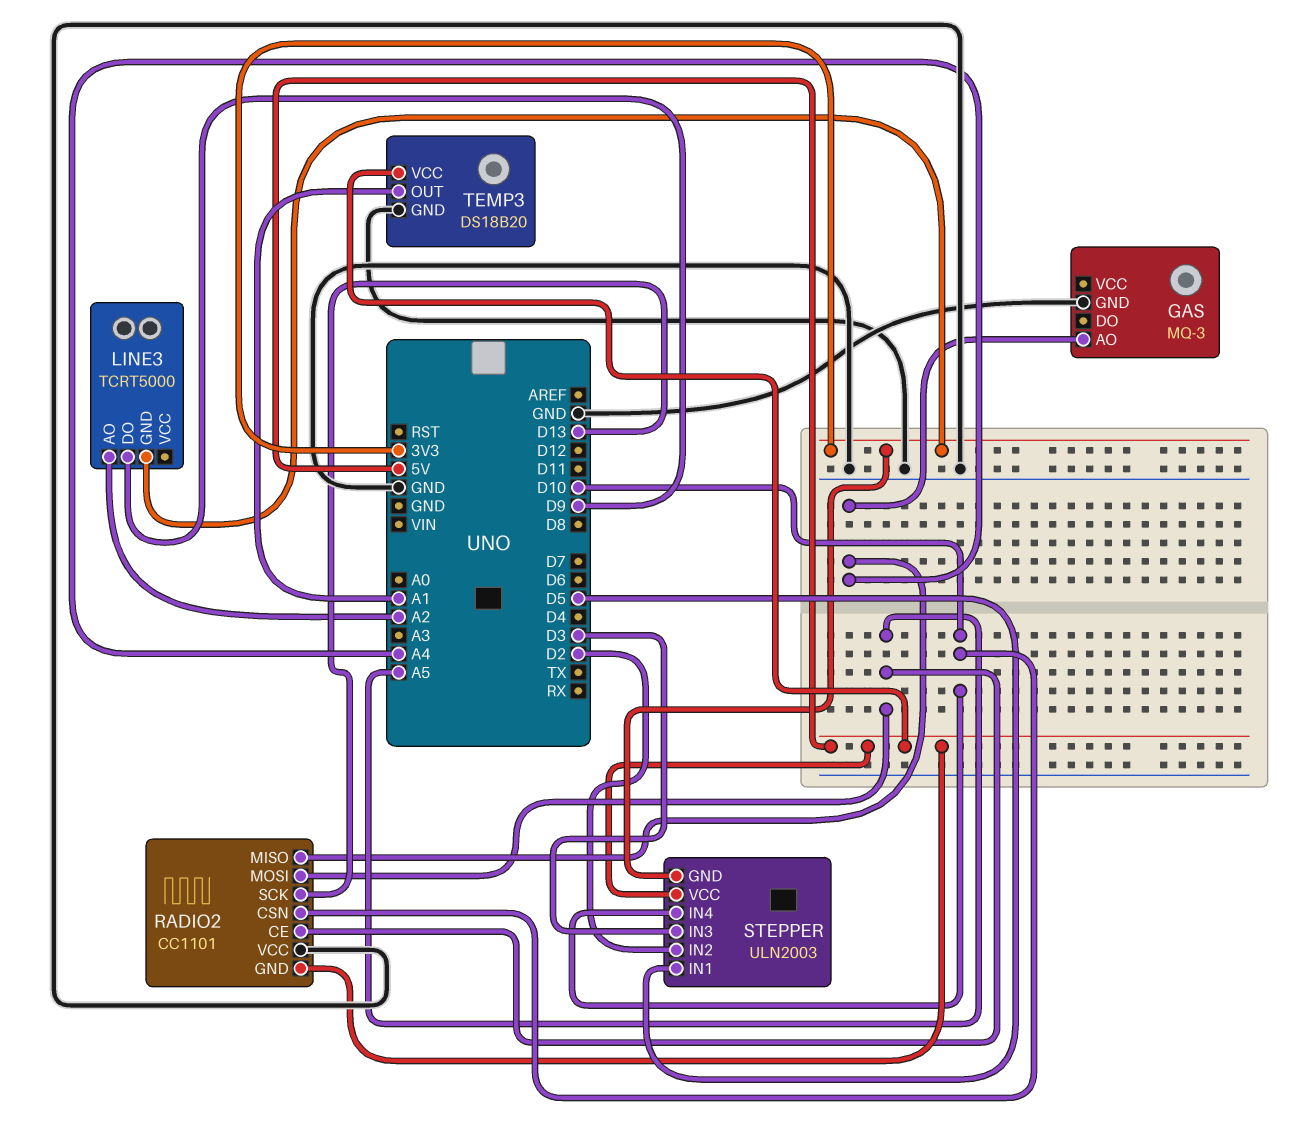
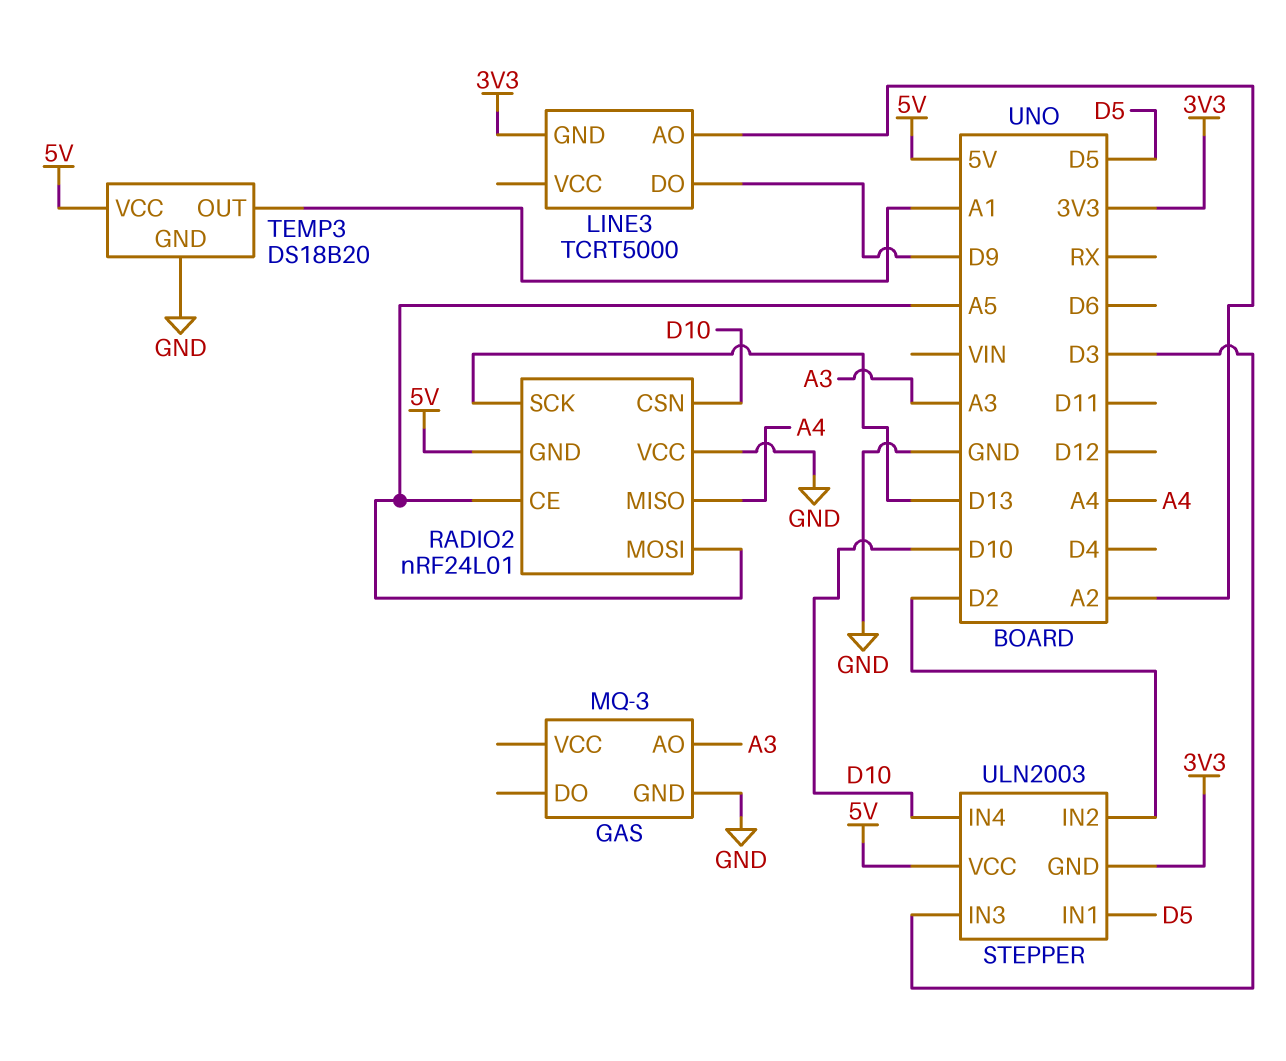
GAS pin AO: A4 -> A3
RADIO2: CC1101 -> nRF24L01

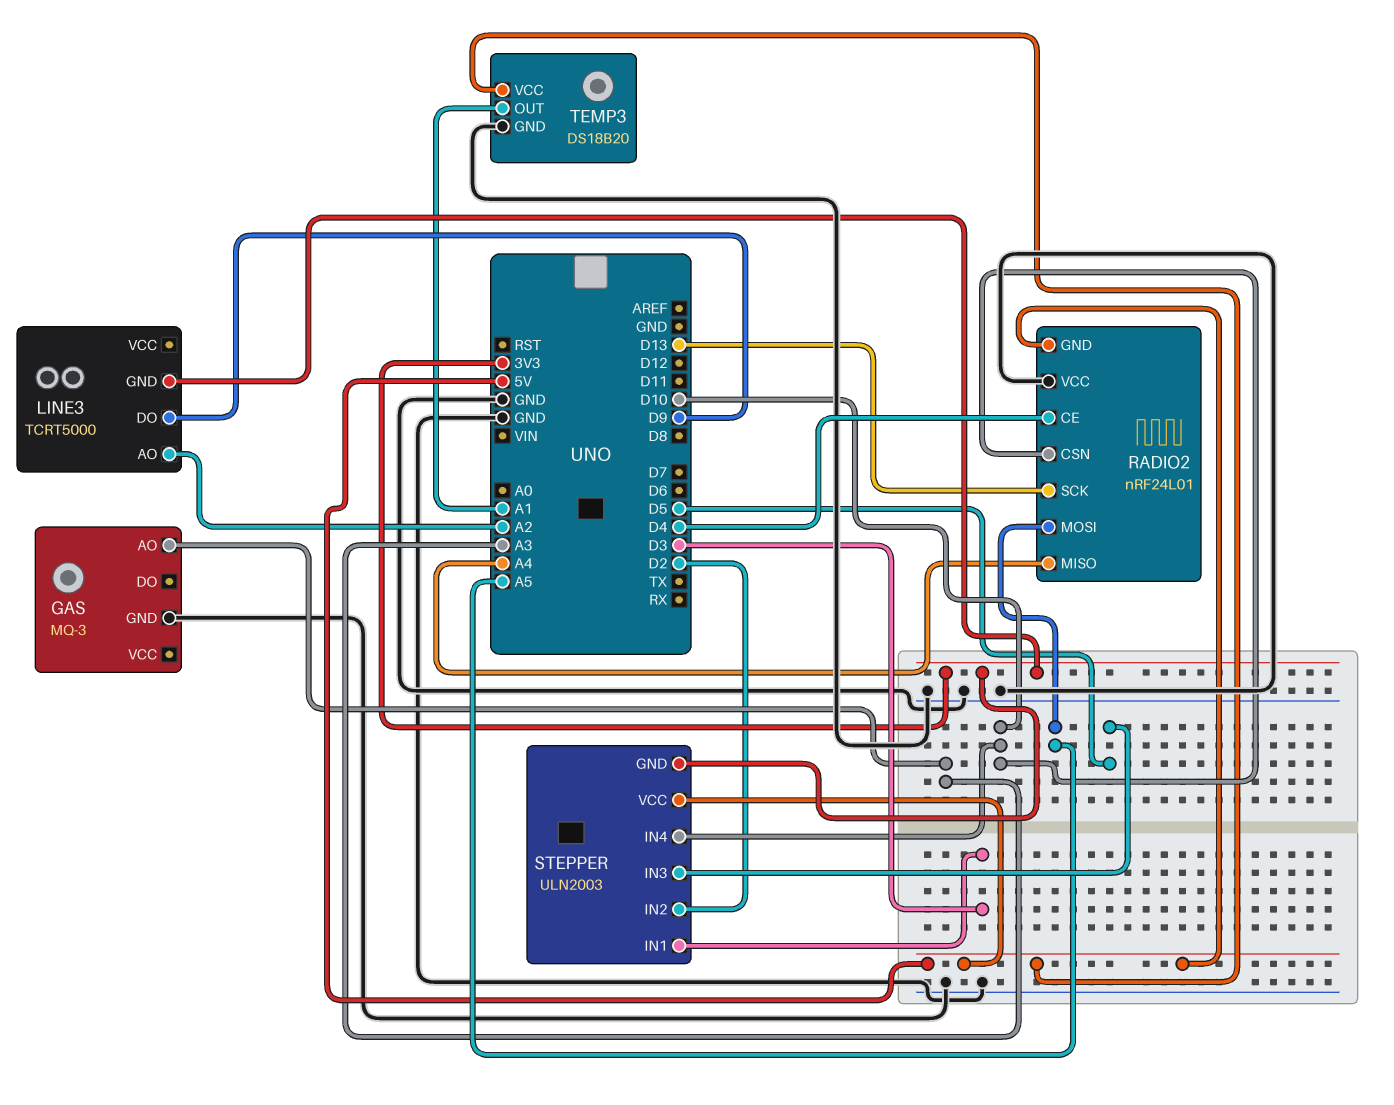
RADIO2 pin CE: A5 -> D4
STEPPER pin IN1: D5 -> D3
STEPPER pin IN3: D3 -> D5

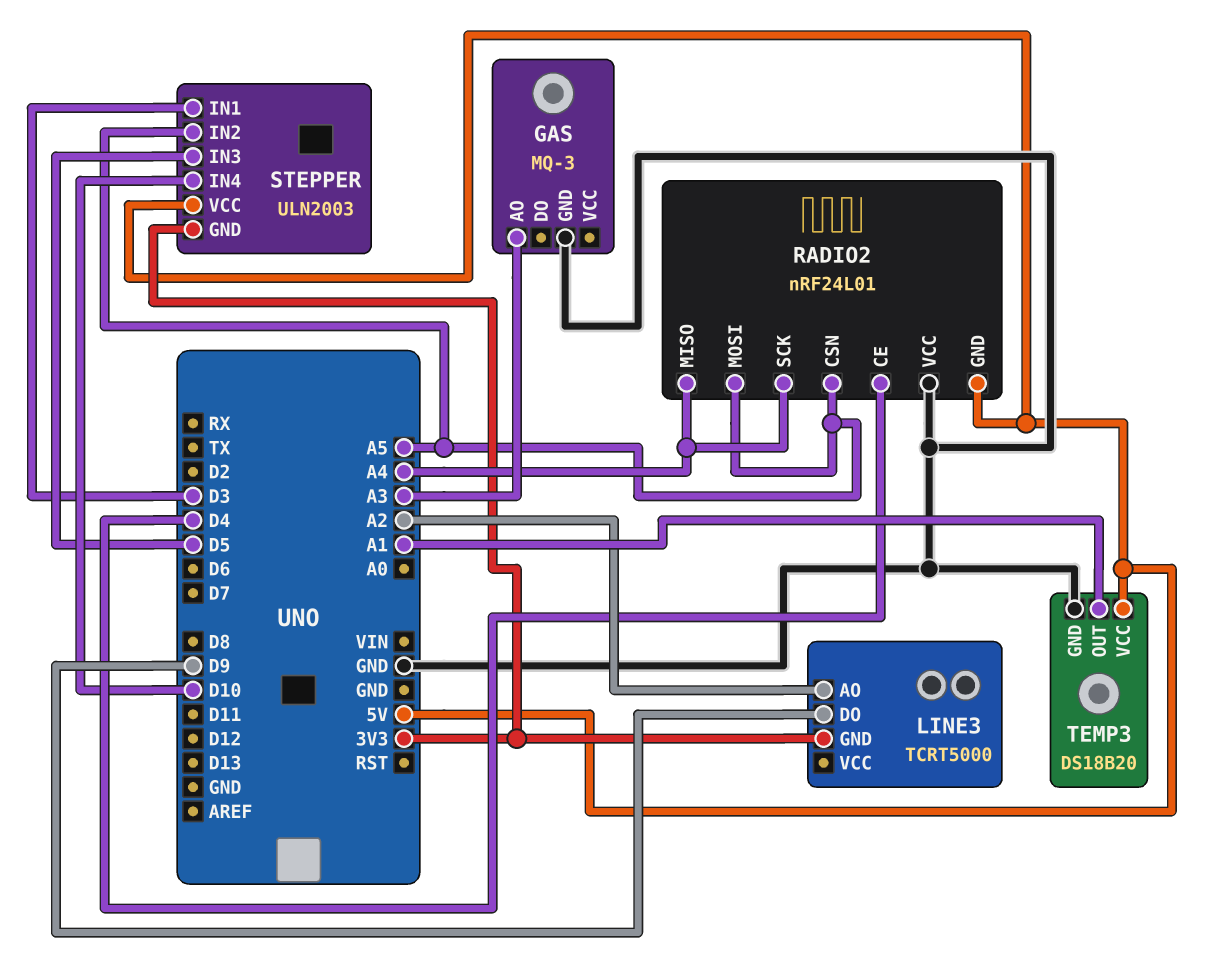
RADIO2 pin CSN: D10 -> A5
RADIO2 pin SCK: D13 -> A4
STEPPER pin IN2: D2 -> A5

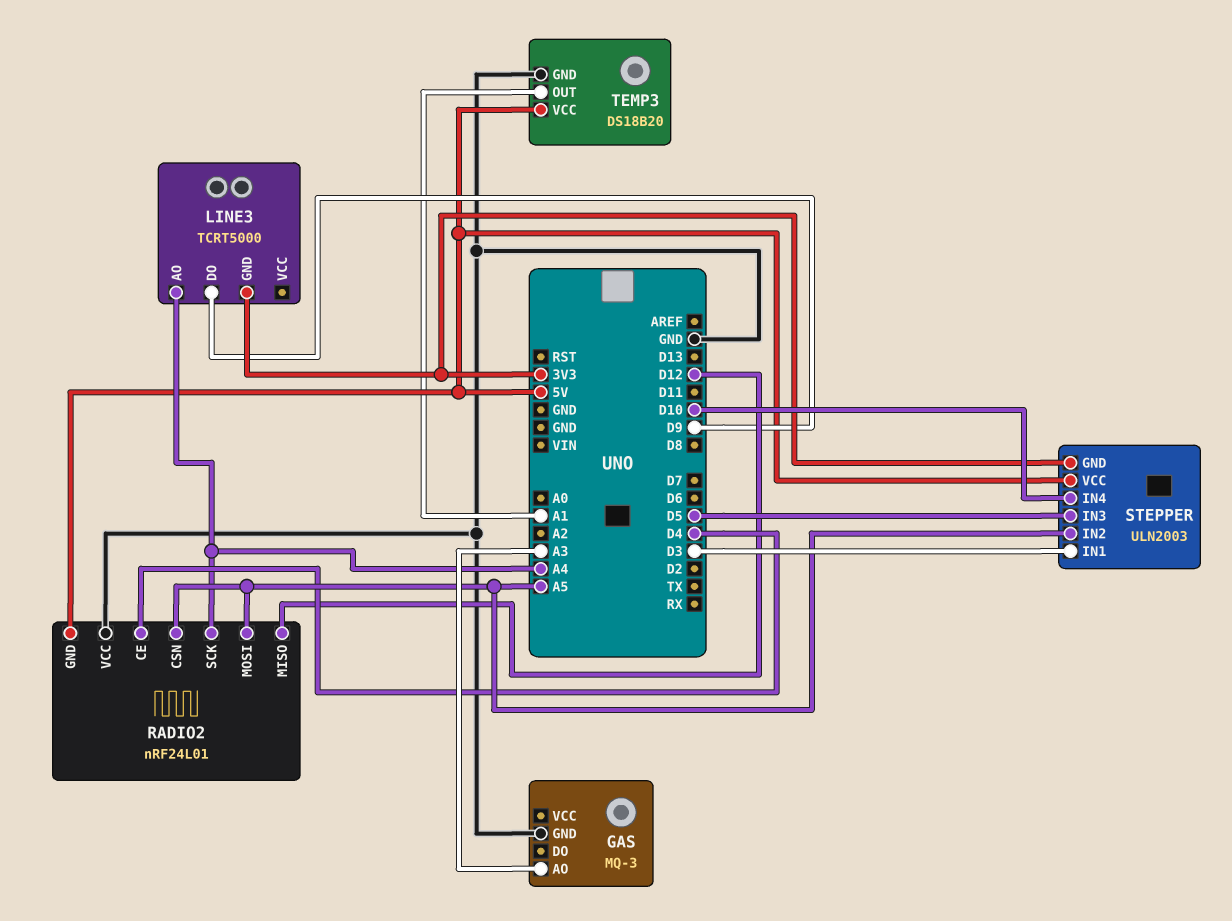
LINE3 pin AO: A2 -> A4
RADIO2 pin MISO: A4 -> D12

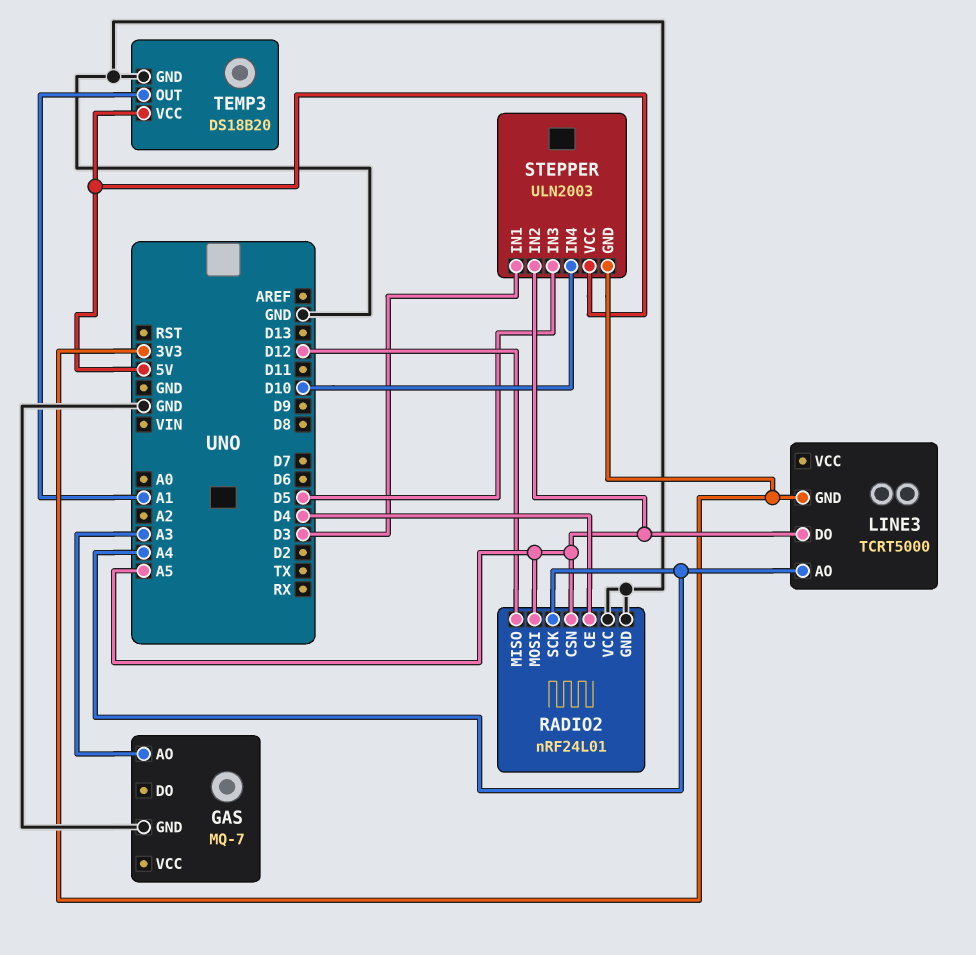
GAS: MQ-3 -> MQ-7
LINE3 pin DO: D9 -> A5
RADIO2 pin GND: 5V -> GND

